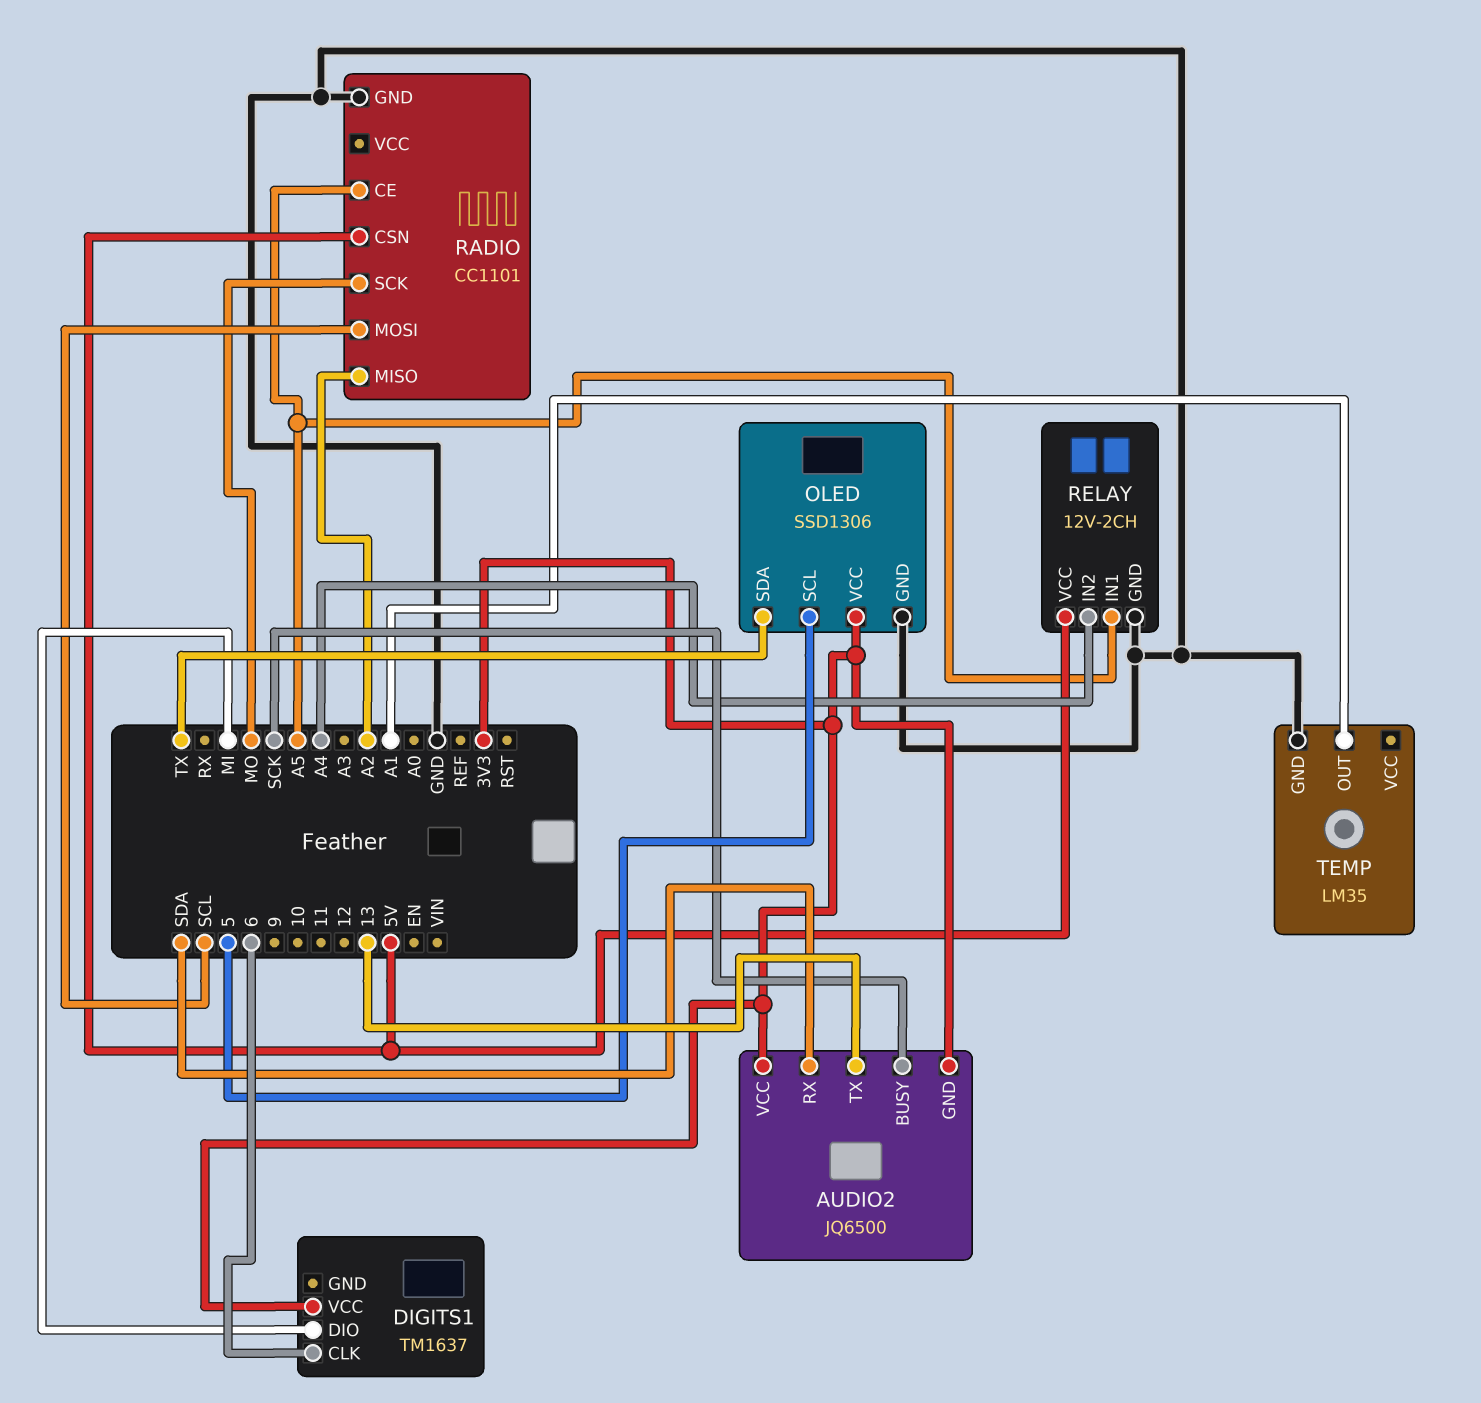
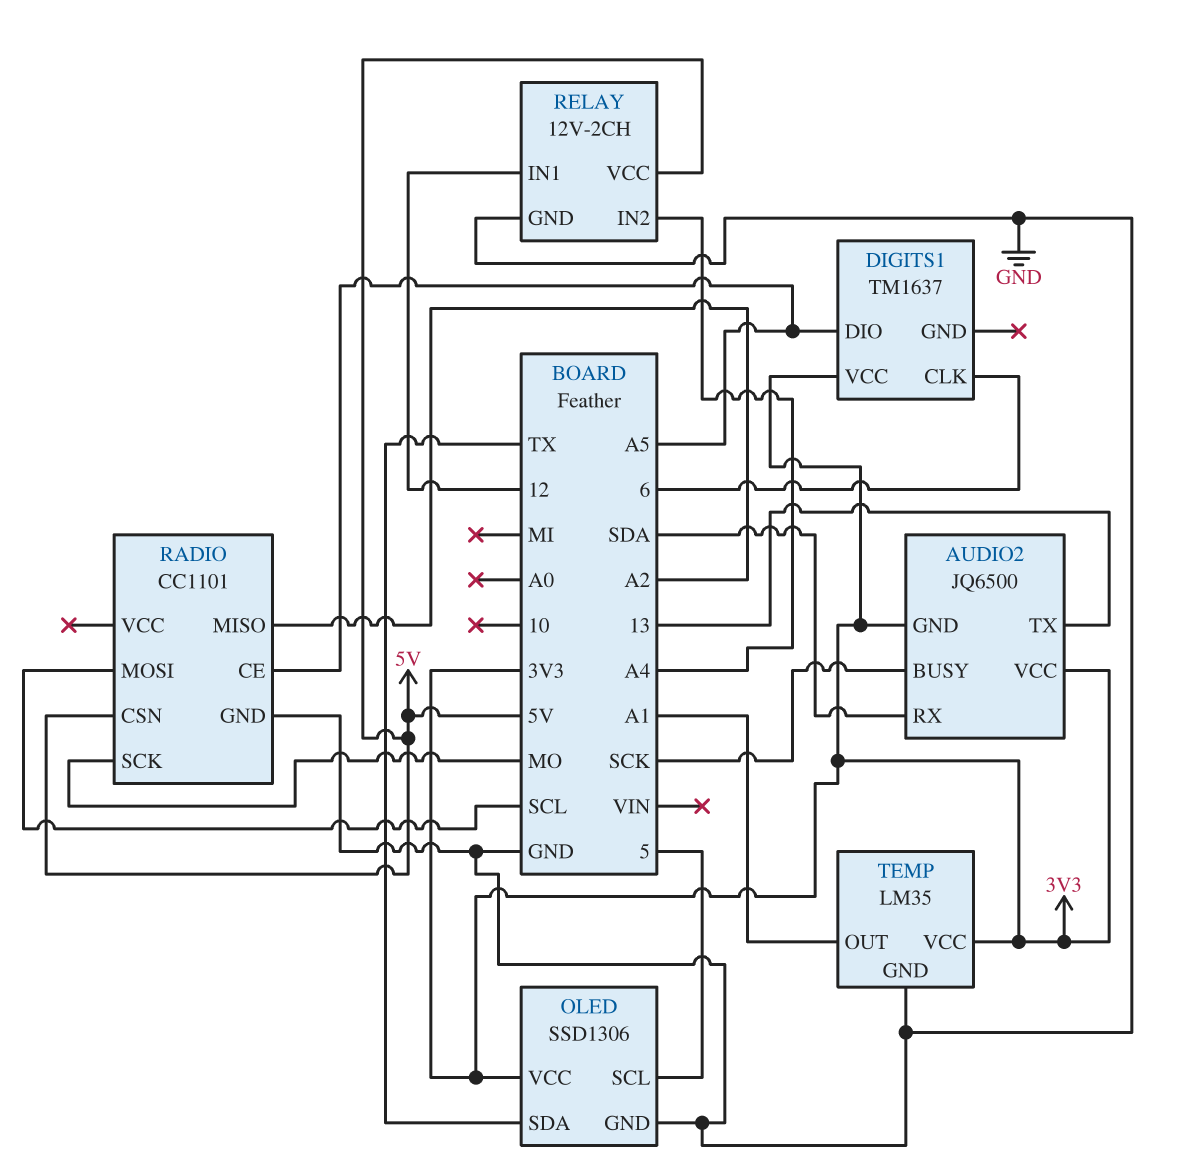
DIGITS1 pin DIO: MI -> A5
RELAY pin IN1: A5 -> 12
TEMP pin VCC: none -> 3V3

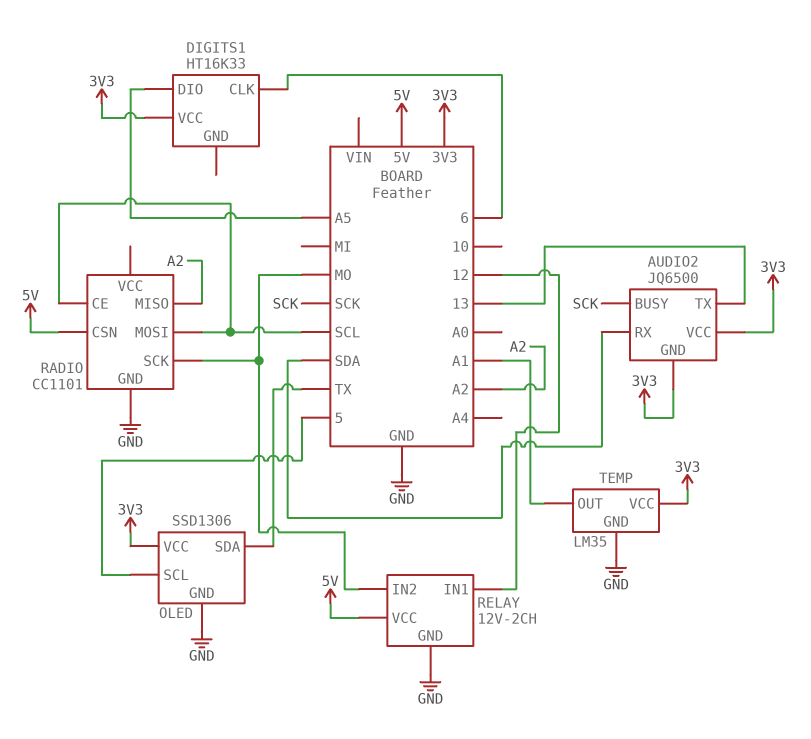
DIGITS1: TM1637 -> HT16K33
RADIO pin CE: A5 -> SCL
RELAY pin IN2: A4 -> MO

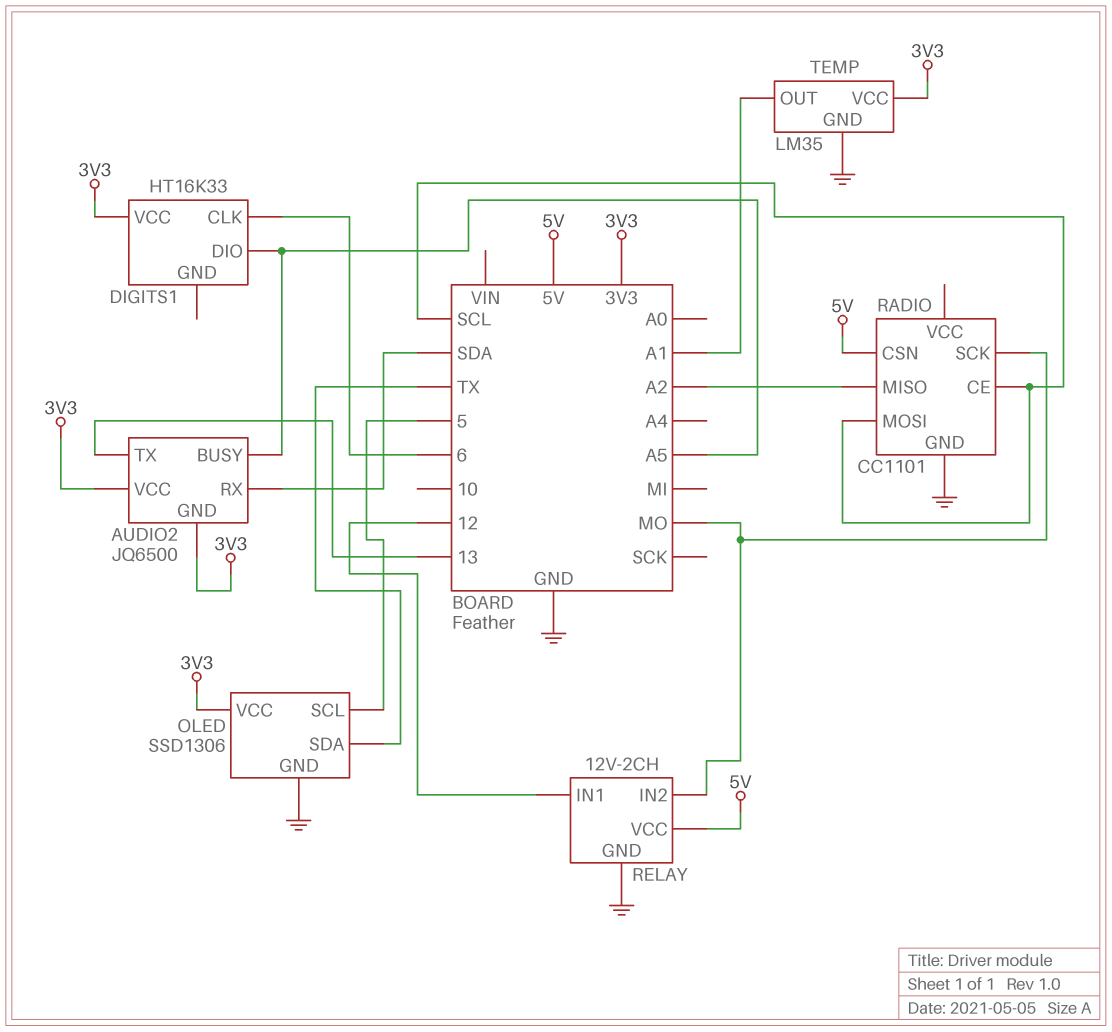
AUDIO2 pin BUSY: SCK -> A5

